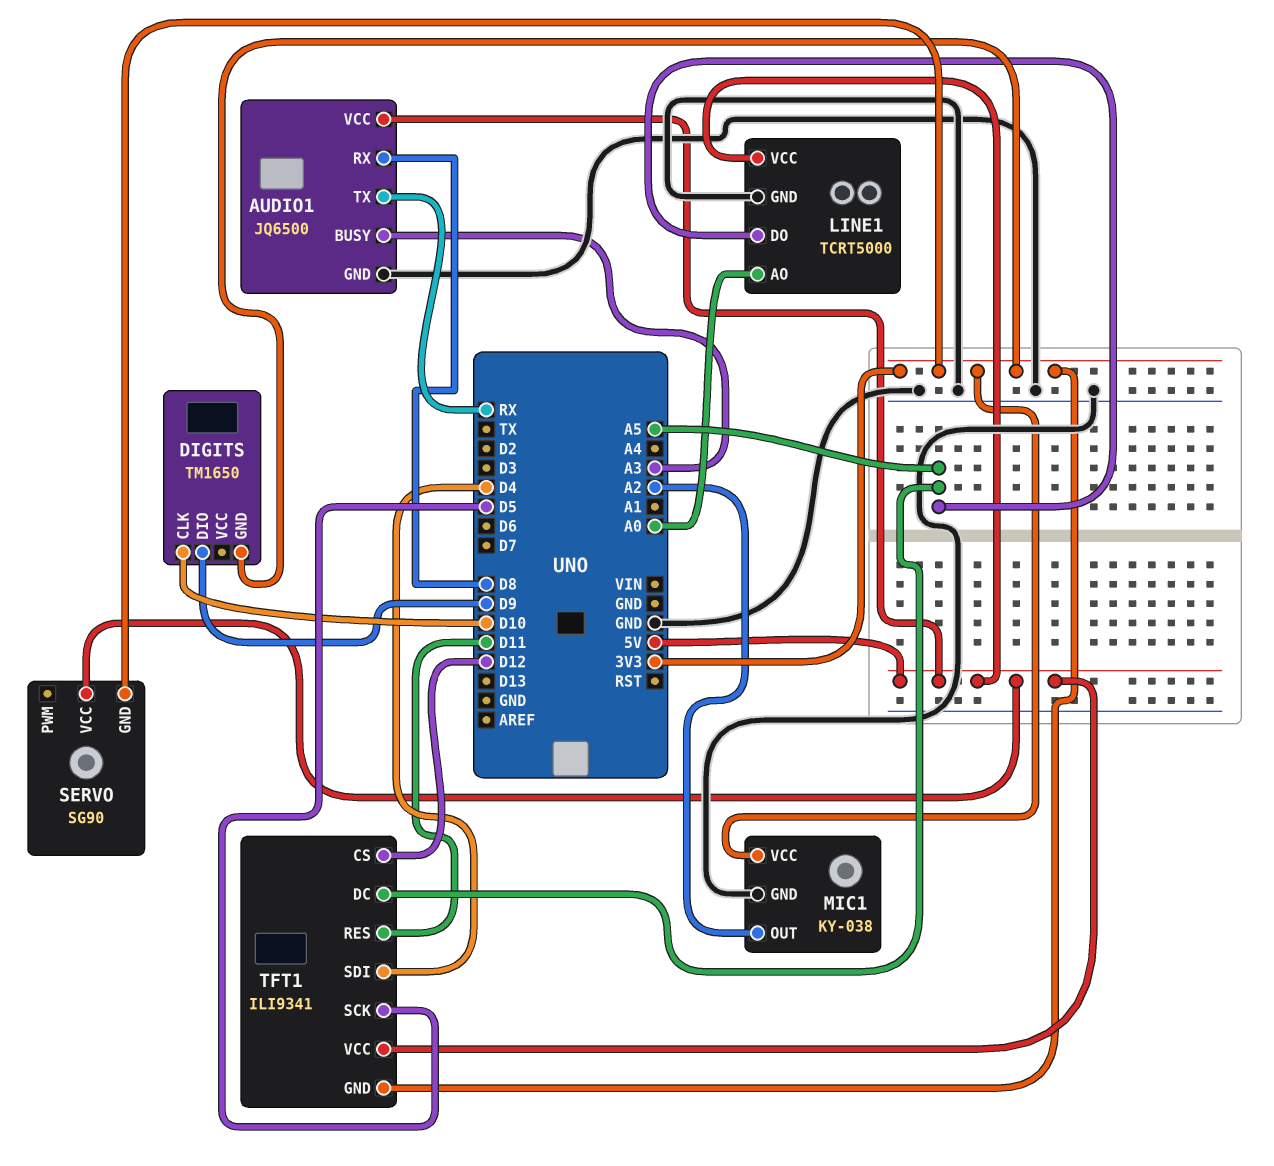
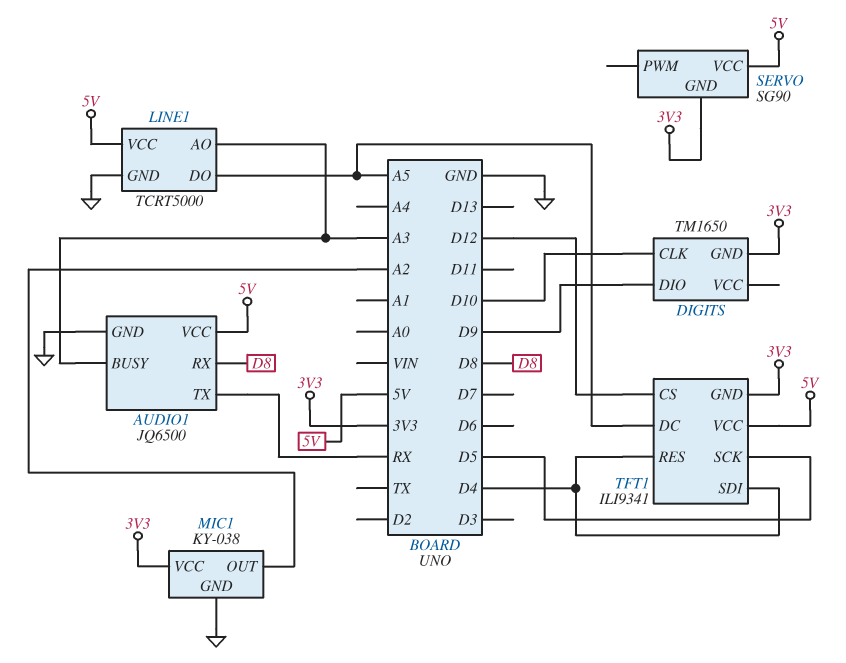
LINE1 pin AO: A0 -> A3
TFT1 pin RES: D11 -> D4

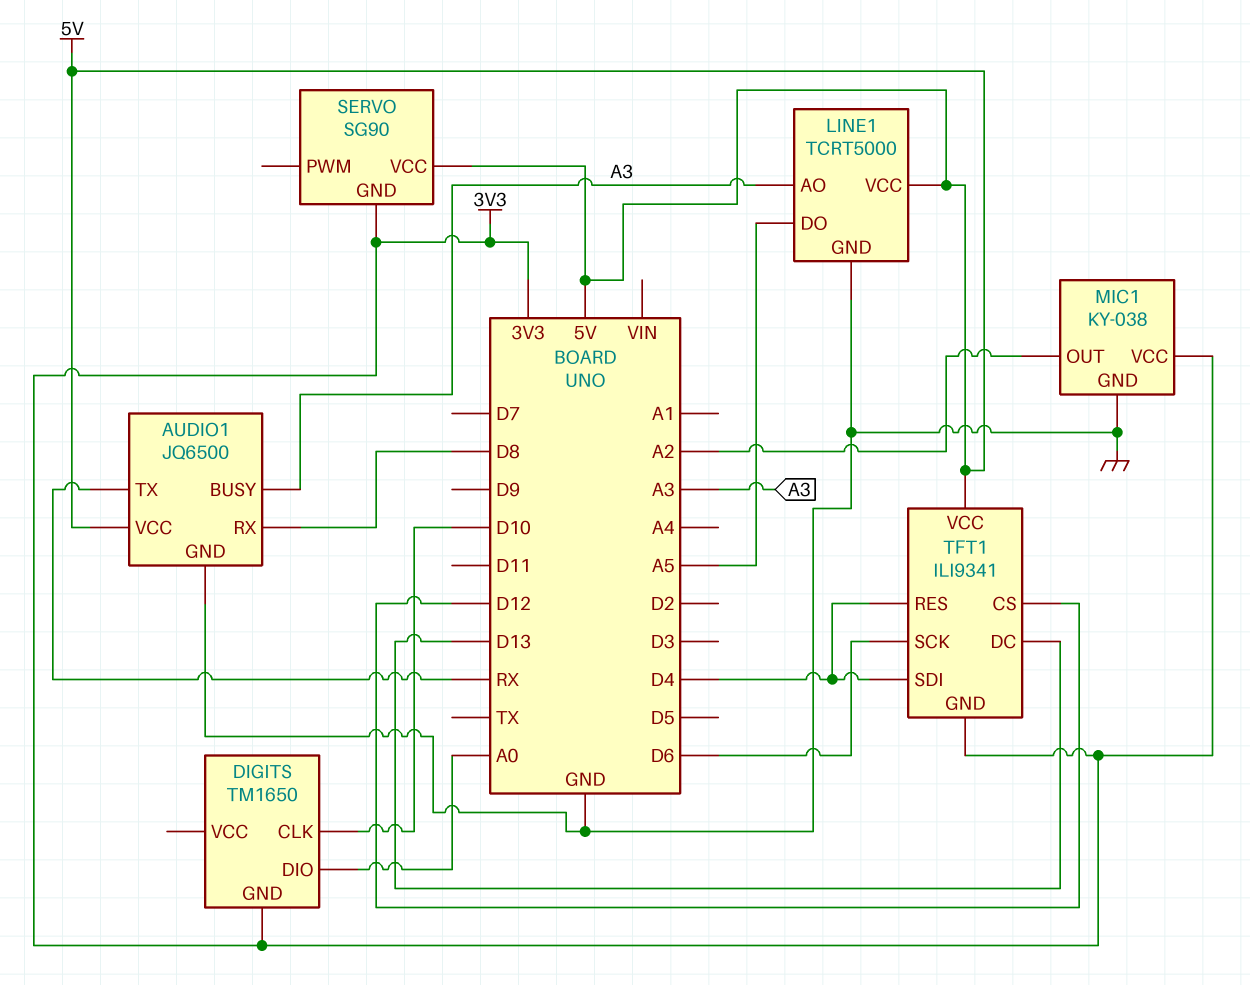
DIGITS pin DIO: D9 -> A0
TFT1 pin DC: A5 -> D13
TFT1 pin SCK: D5 -> D6

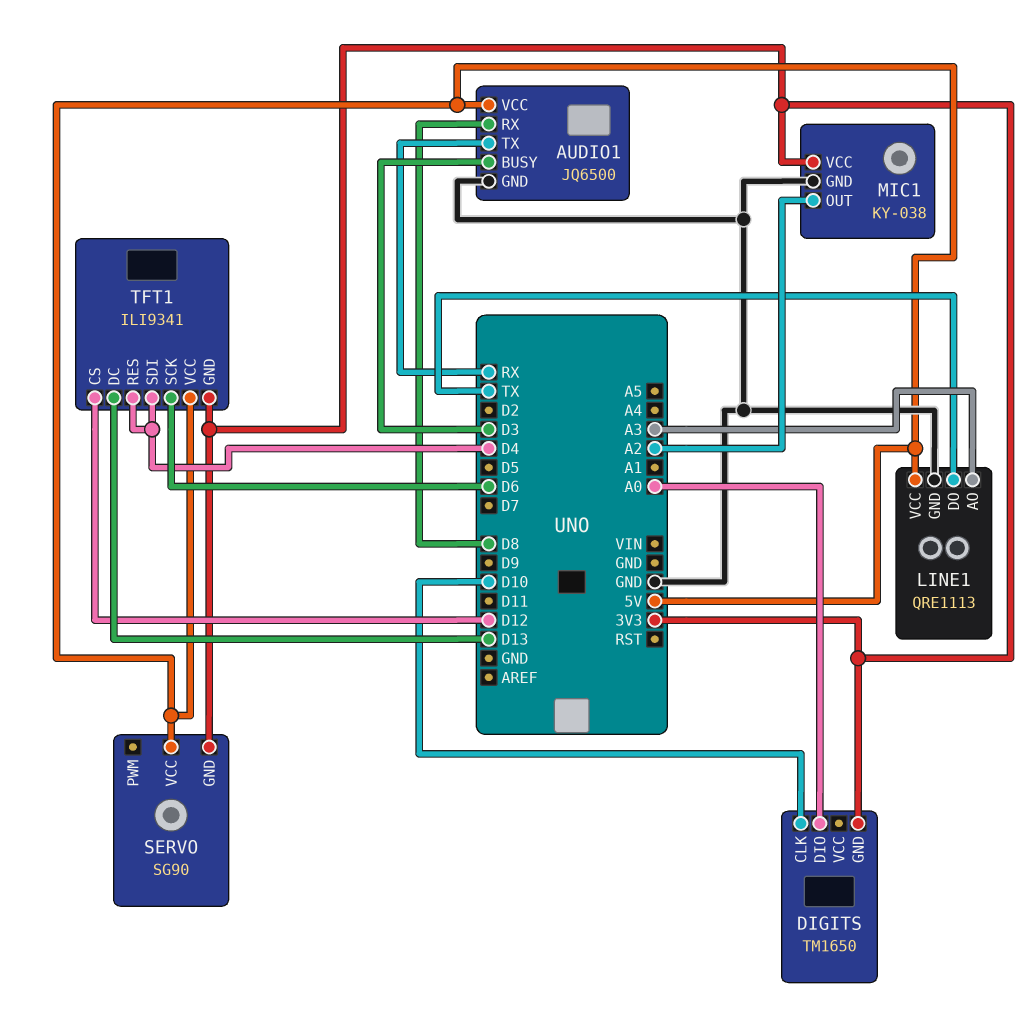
AUDIO1 pin BUSY: A3 -> D3
LINE1: TCRT5000 -> QRE1113
LINE1 pin DO: A5 -> TX

